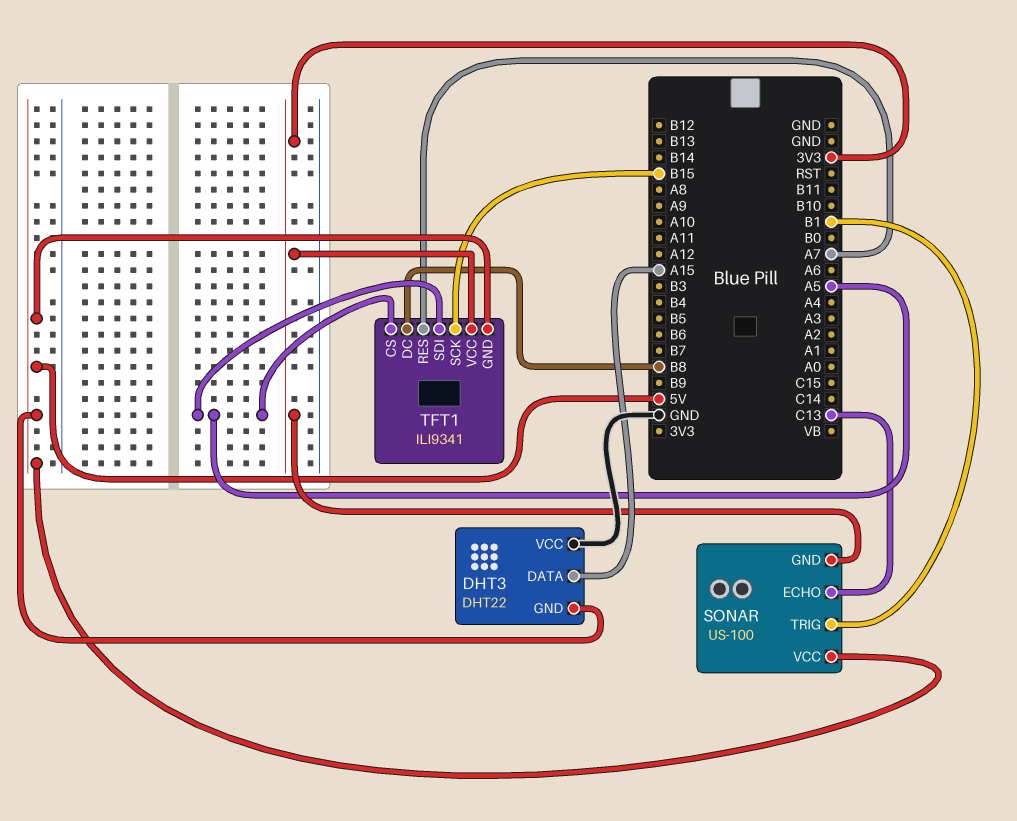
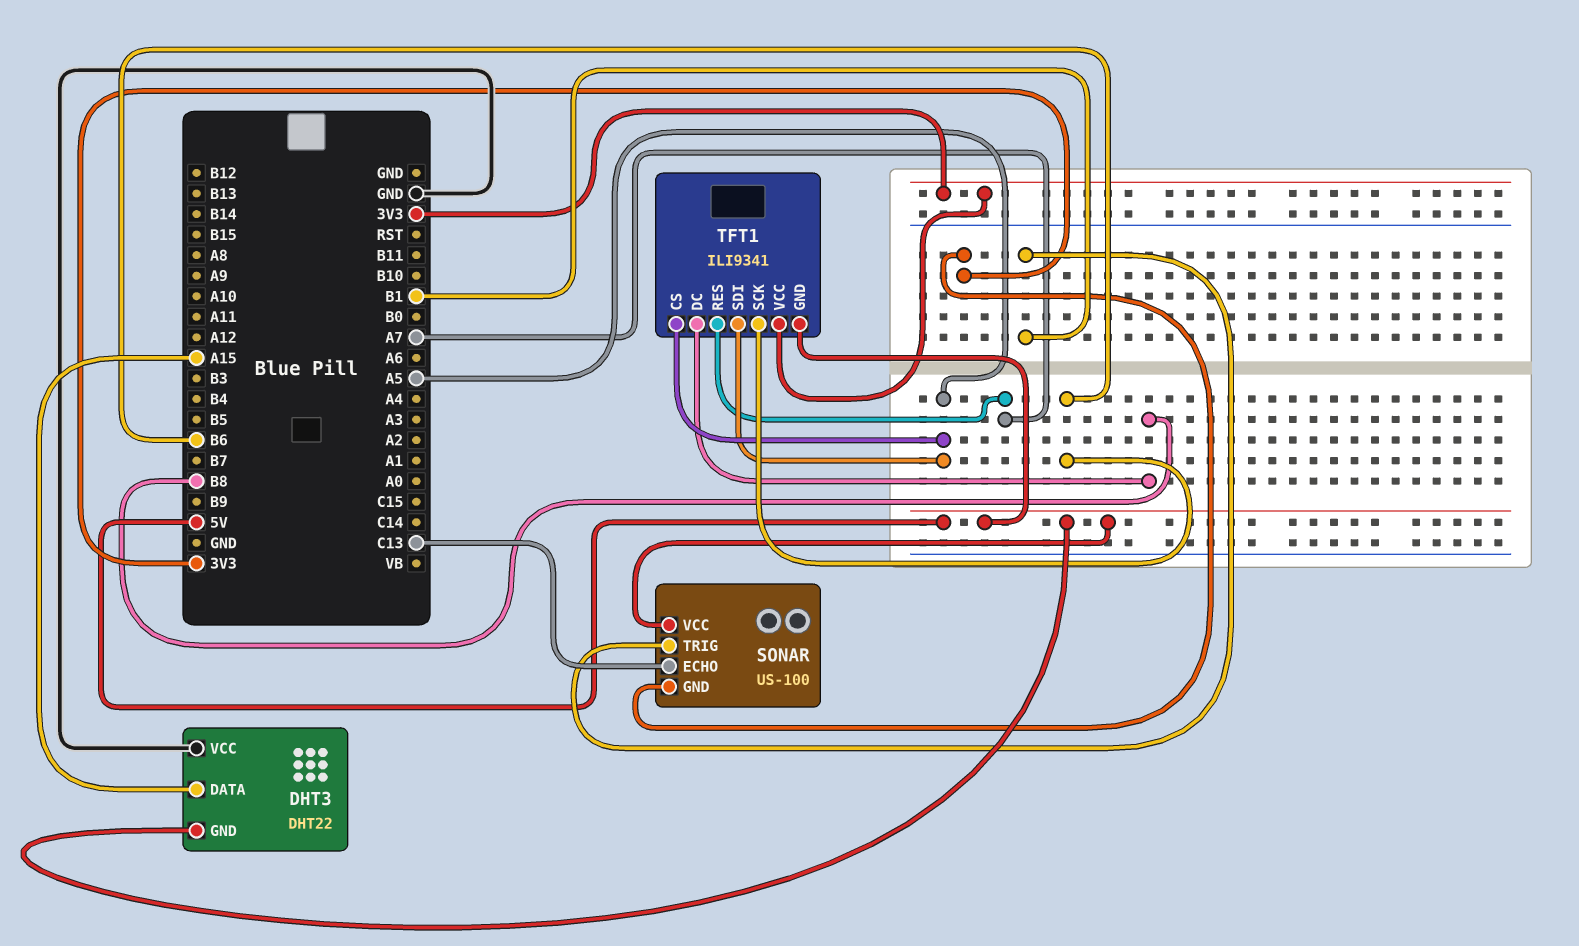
TFT1 pin SCK: B15 -> B6

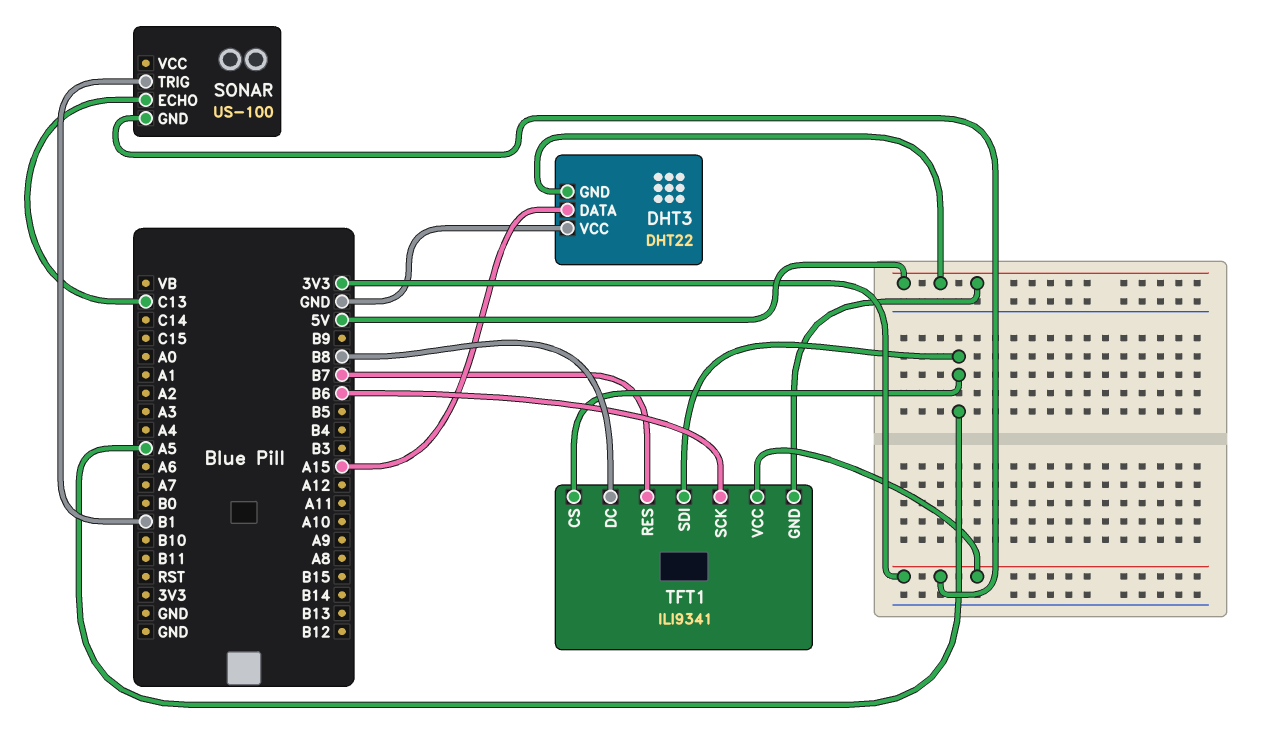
SONAR pin VCC: 5V -> none
TFT1 pin RES: A7 -> B7

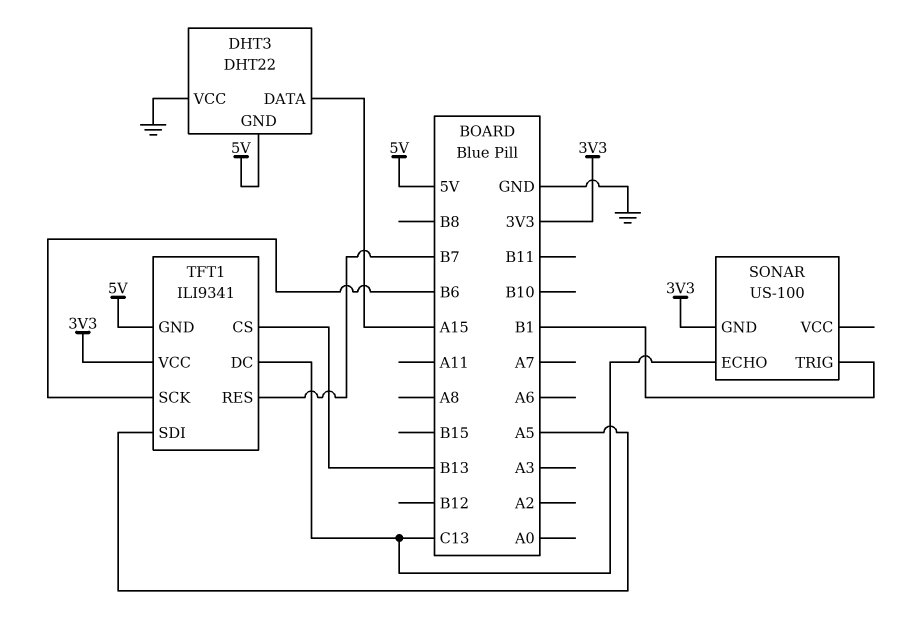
TFT1 pin CS: A5 -> B13
TFT1 pin DC: B8 -> C13

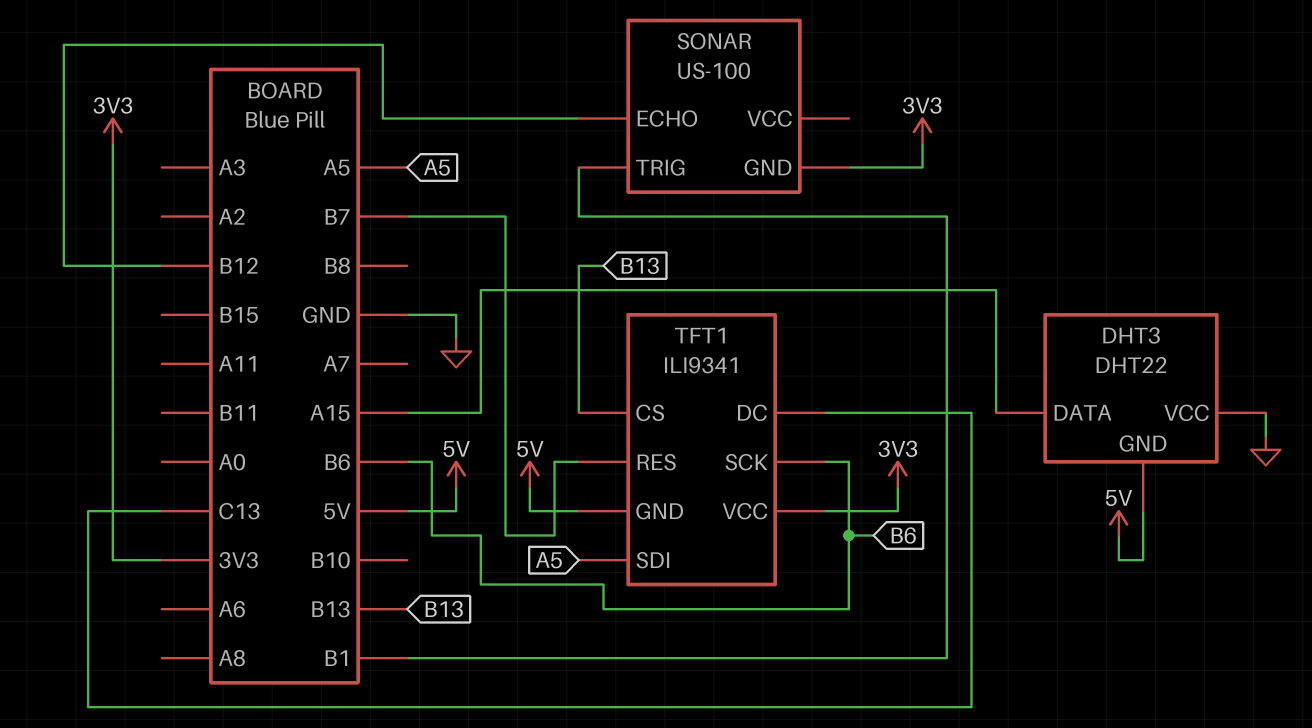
SONAR pin ECHO: C13 -> B12

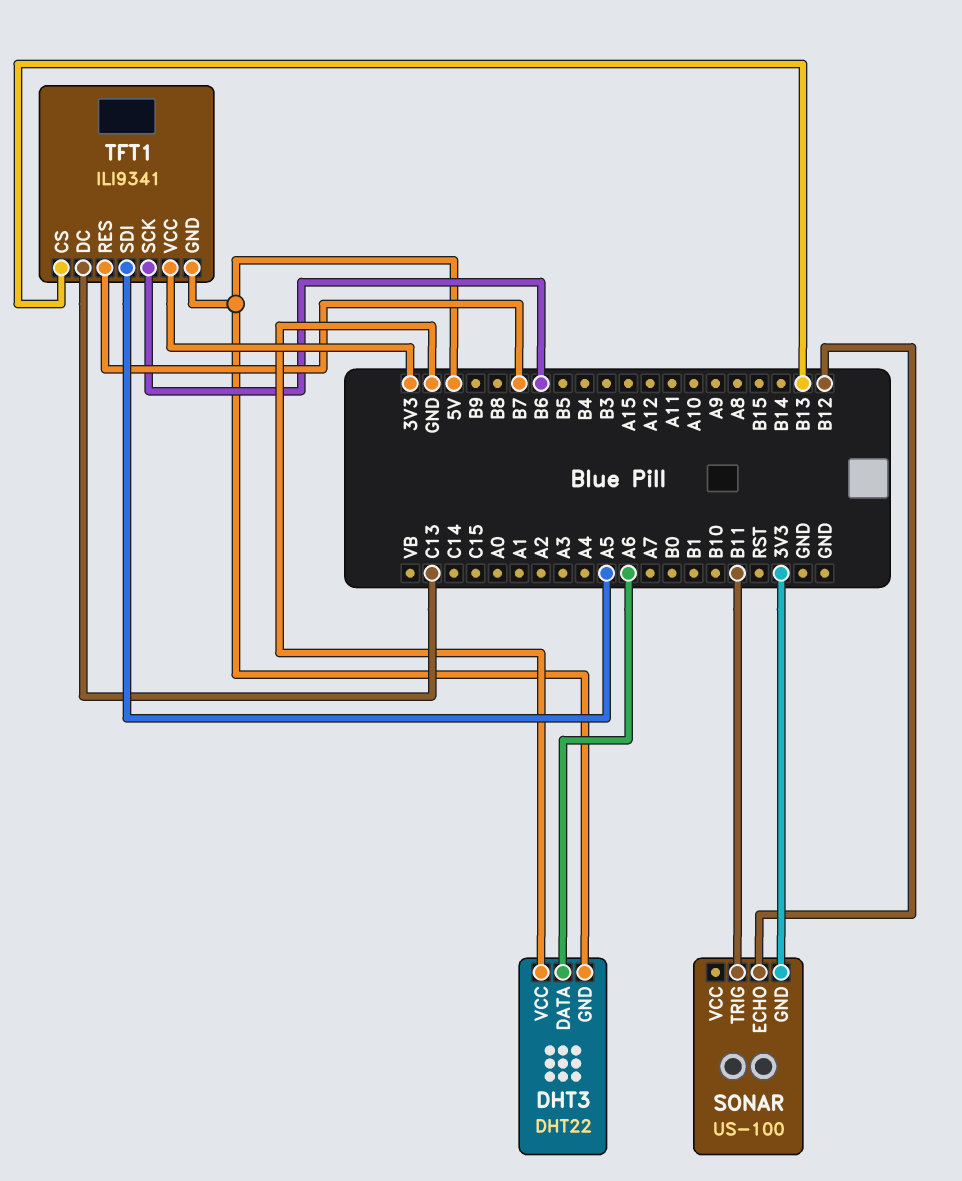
DHT3 pin DATA: A15 -> A6
SONAR pin TRIG: B1 -> B11

